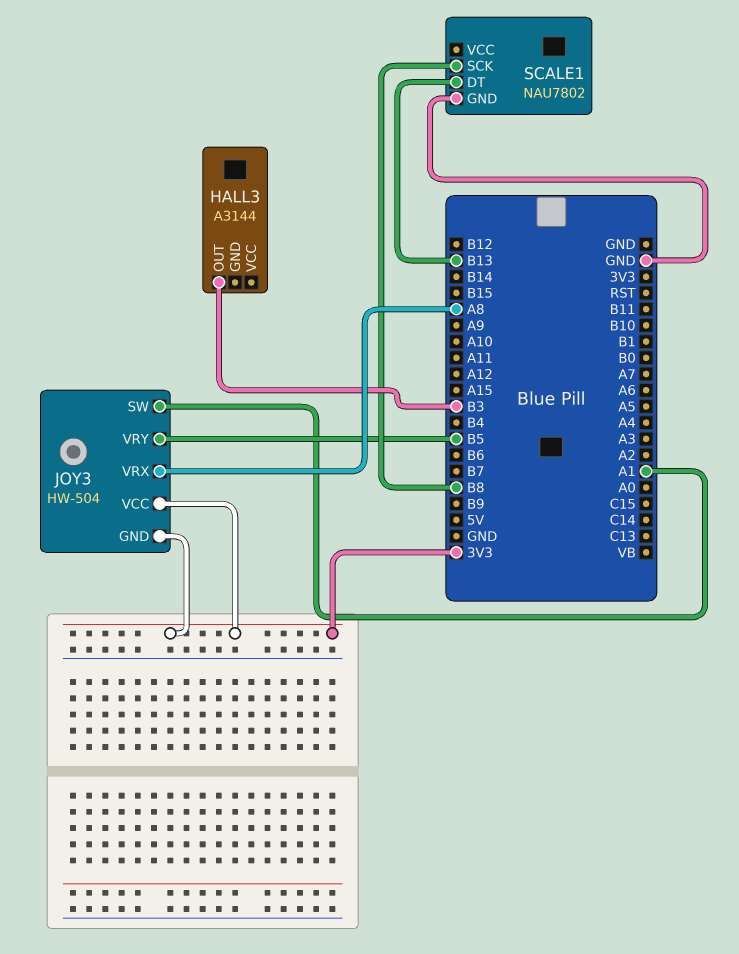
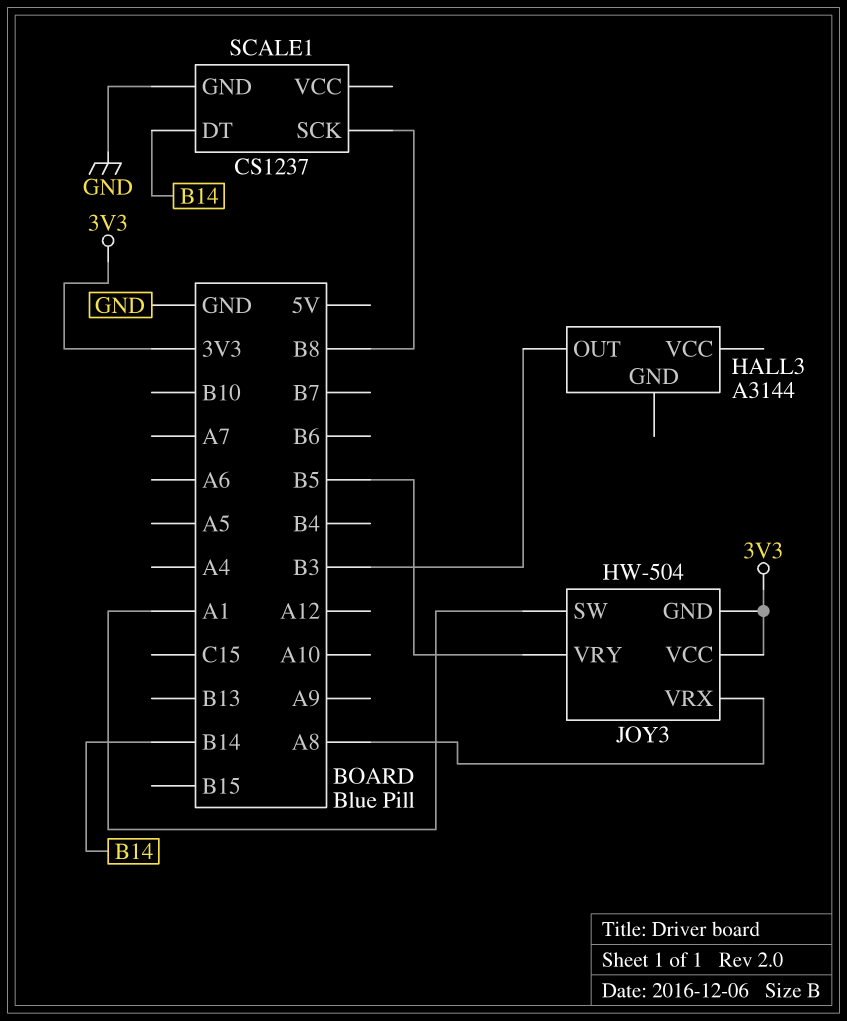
SCALE1: NAU7802 -> CS1237
SCALE1 pin DT: B13 -> B14

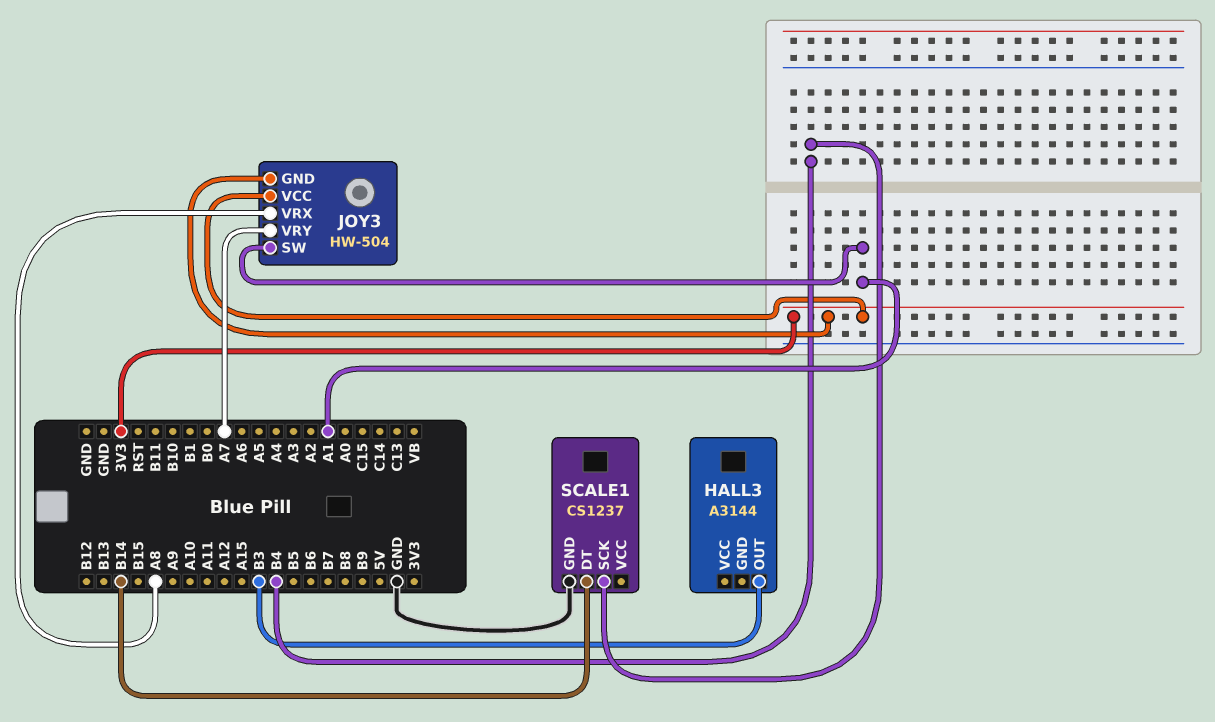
JOY3 pin VRY: B5 -> A7
SCALE1 pin SCK: B8 -> B4

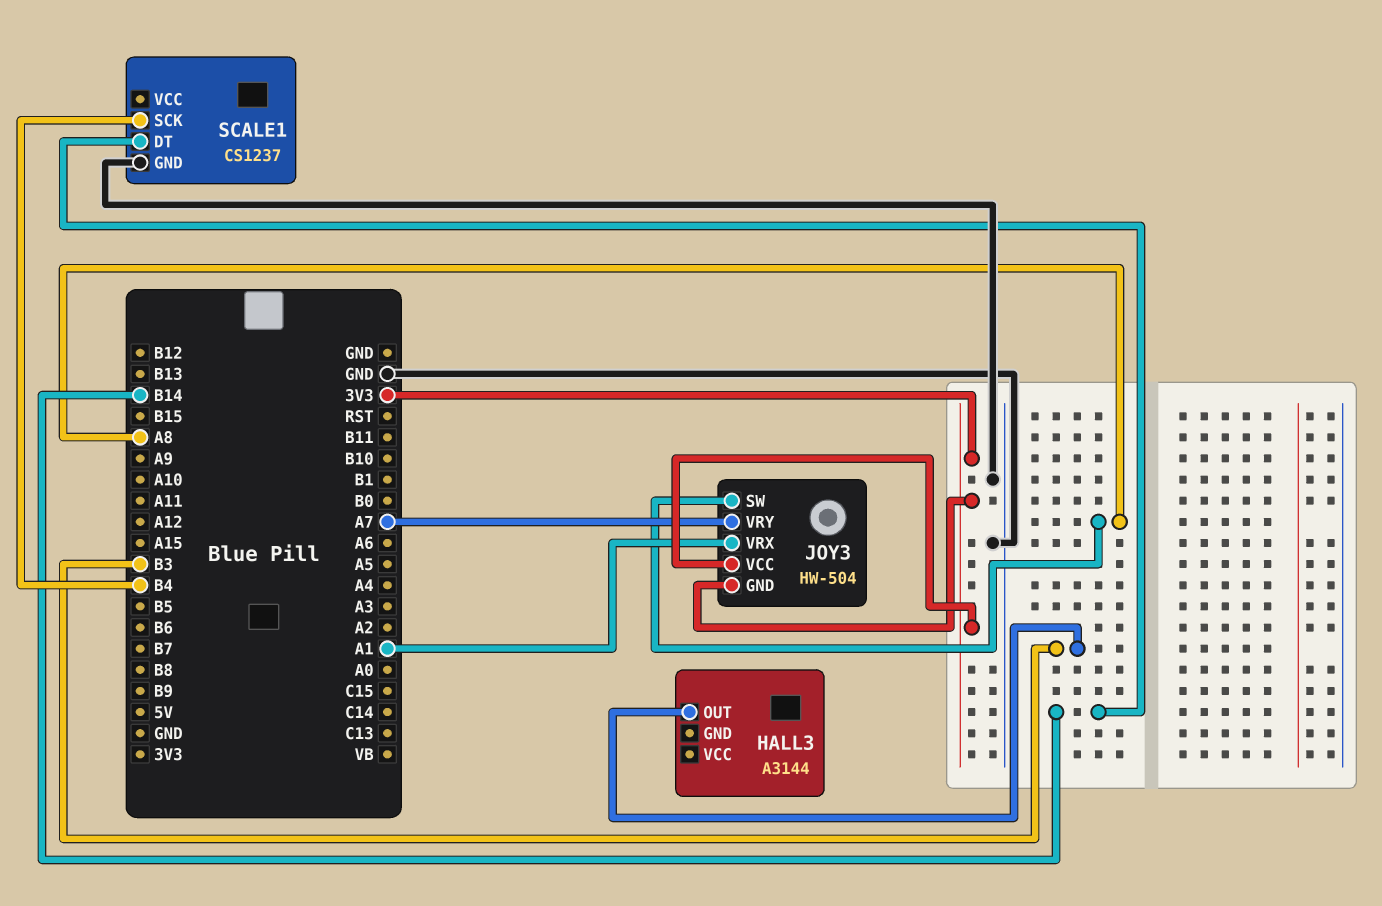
JOY3 pin SW: A1 -> A8
JOY3 pin VRX: A8 -> A1

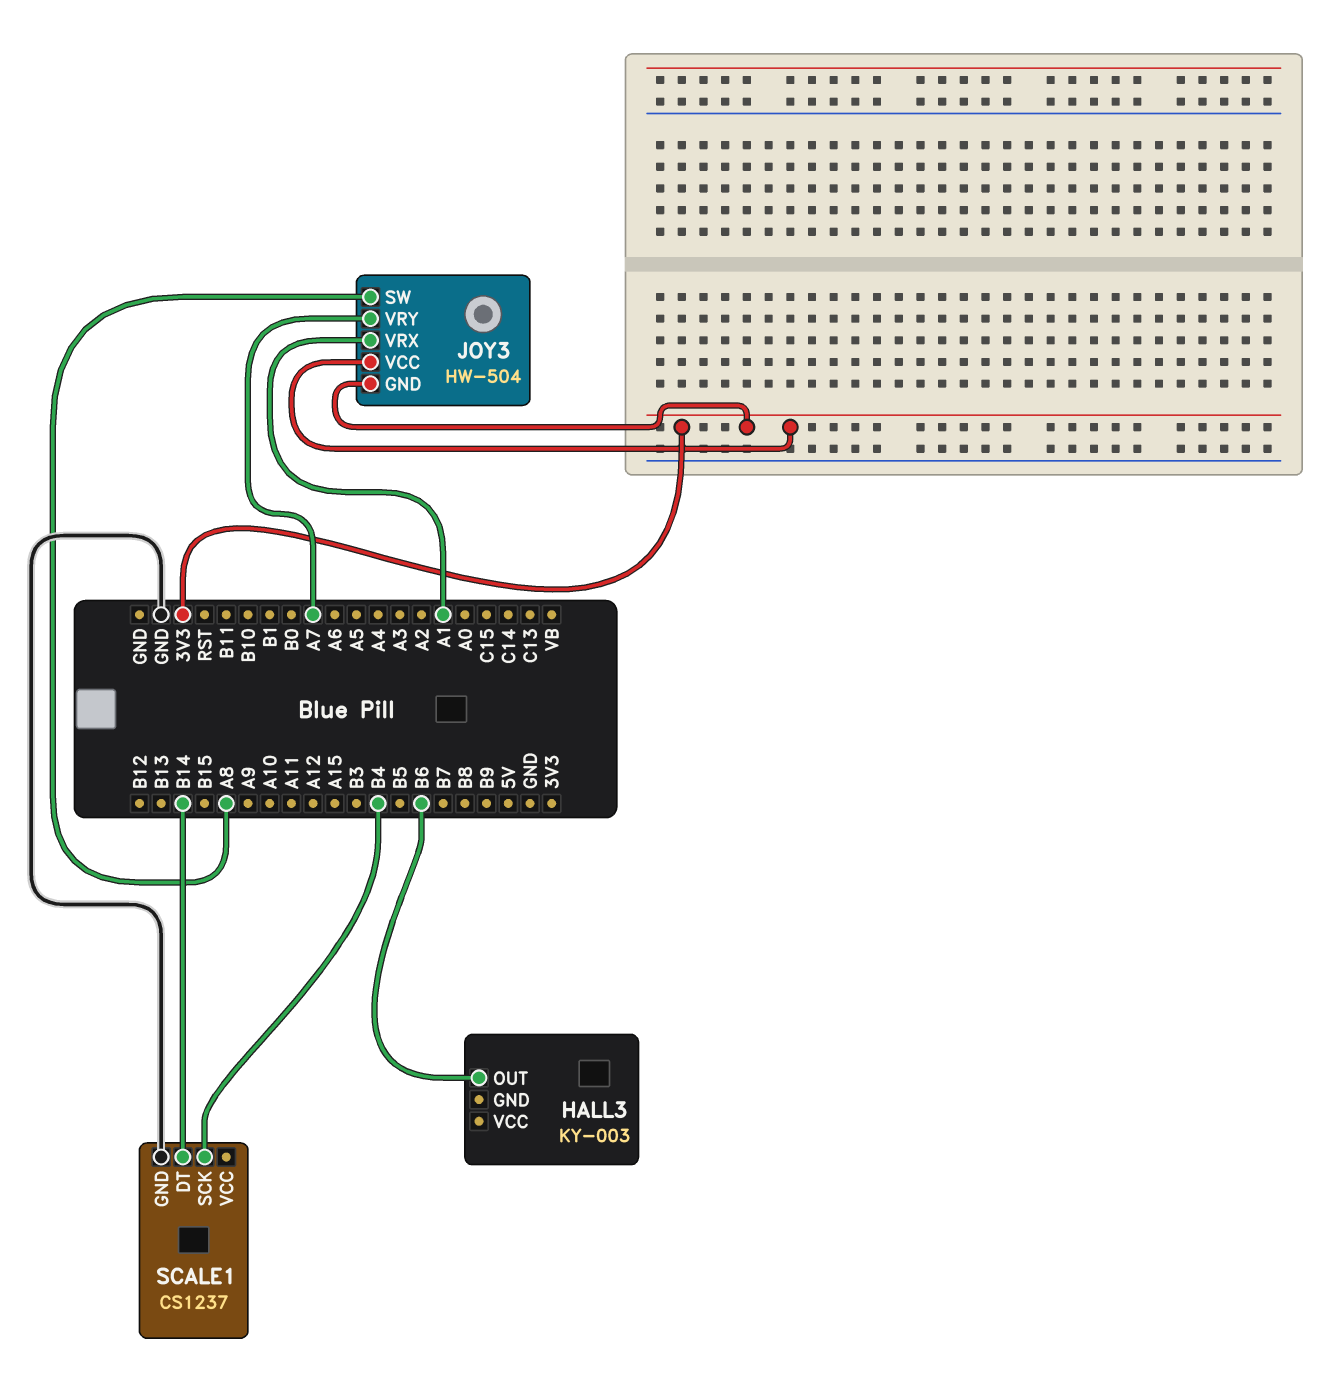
HALL3: A3144 -> KY-003
HALL3 pin OUT: B3 -> B6

